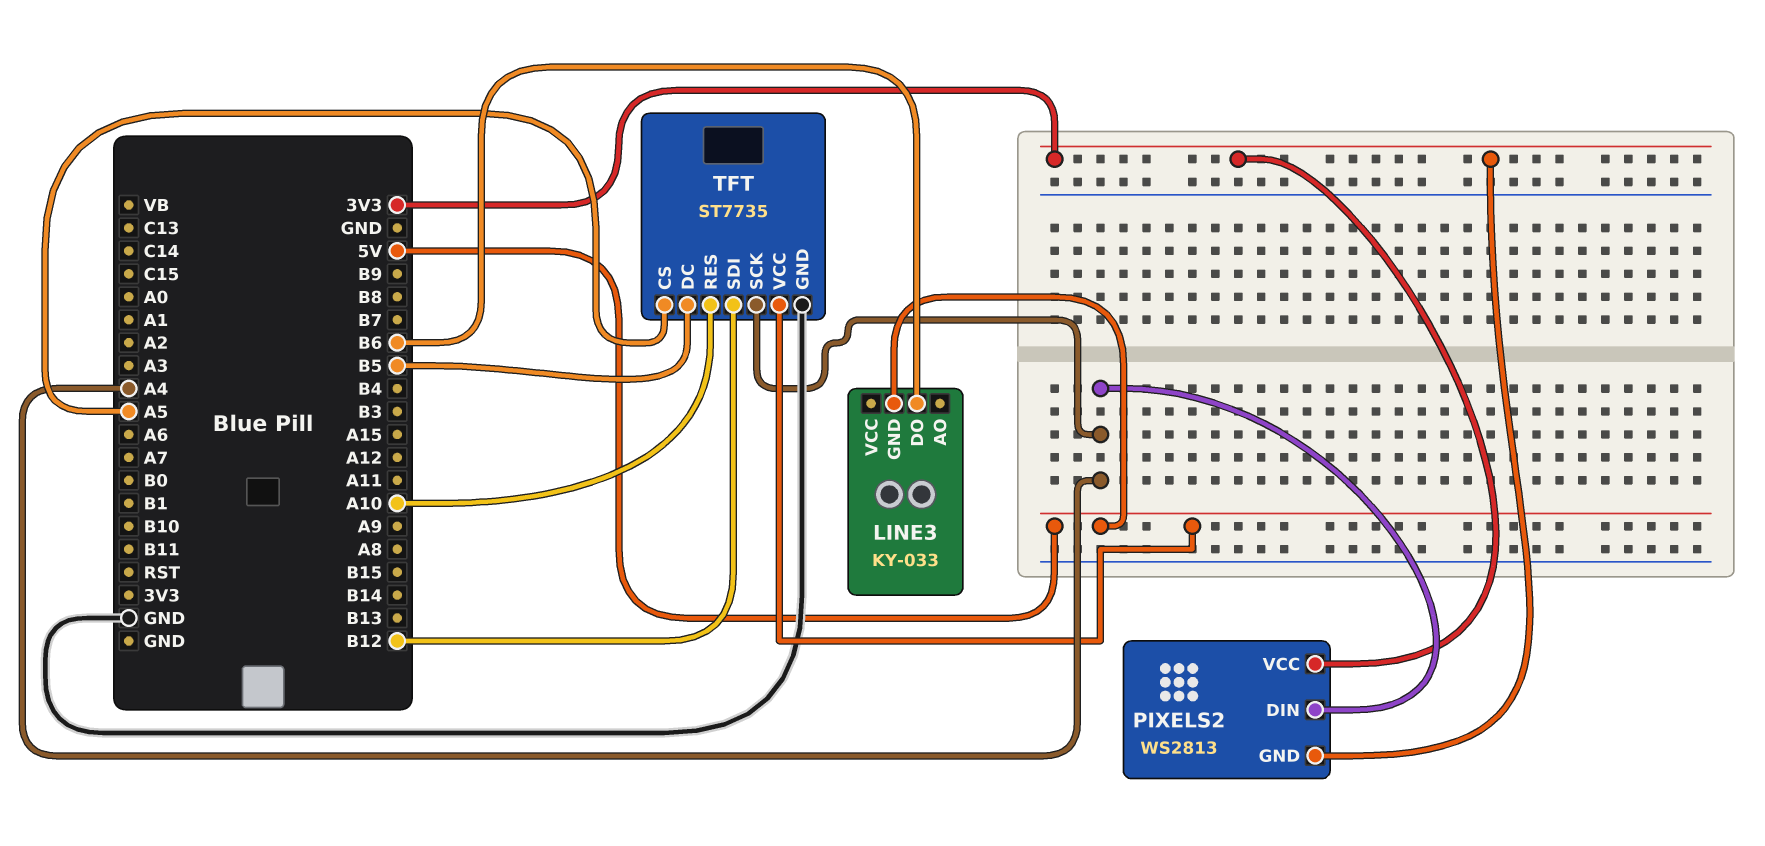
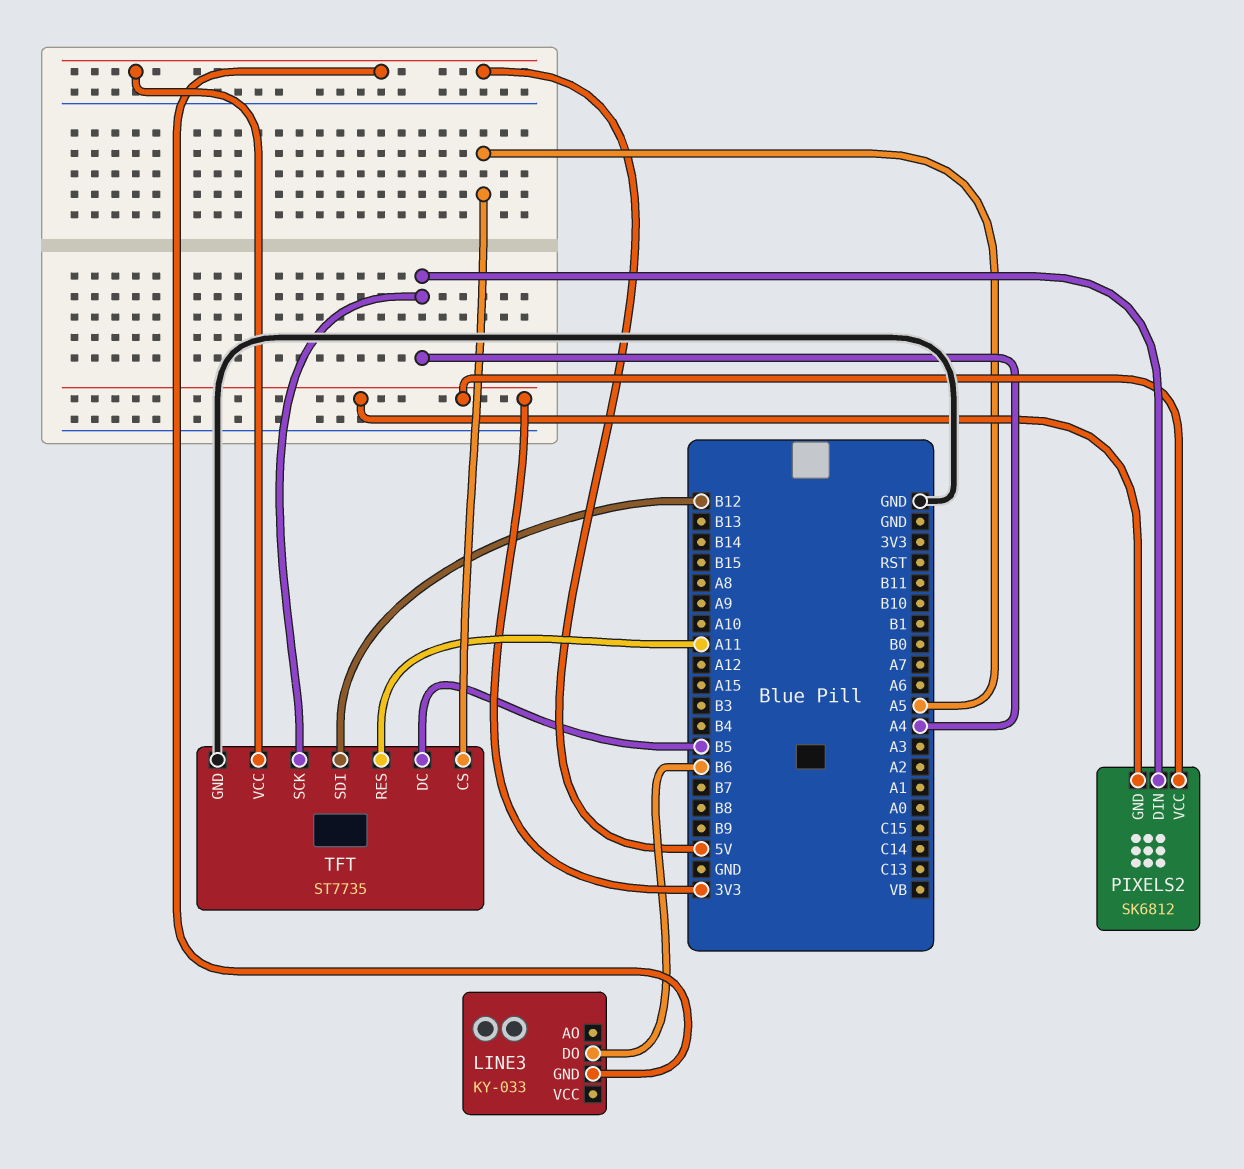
PIXELS2: WS2813 -> SK6812
TFT pin RES: A10 -> A11

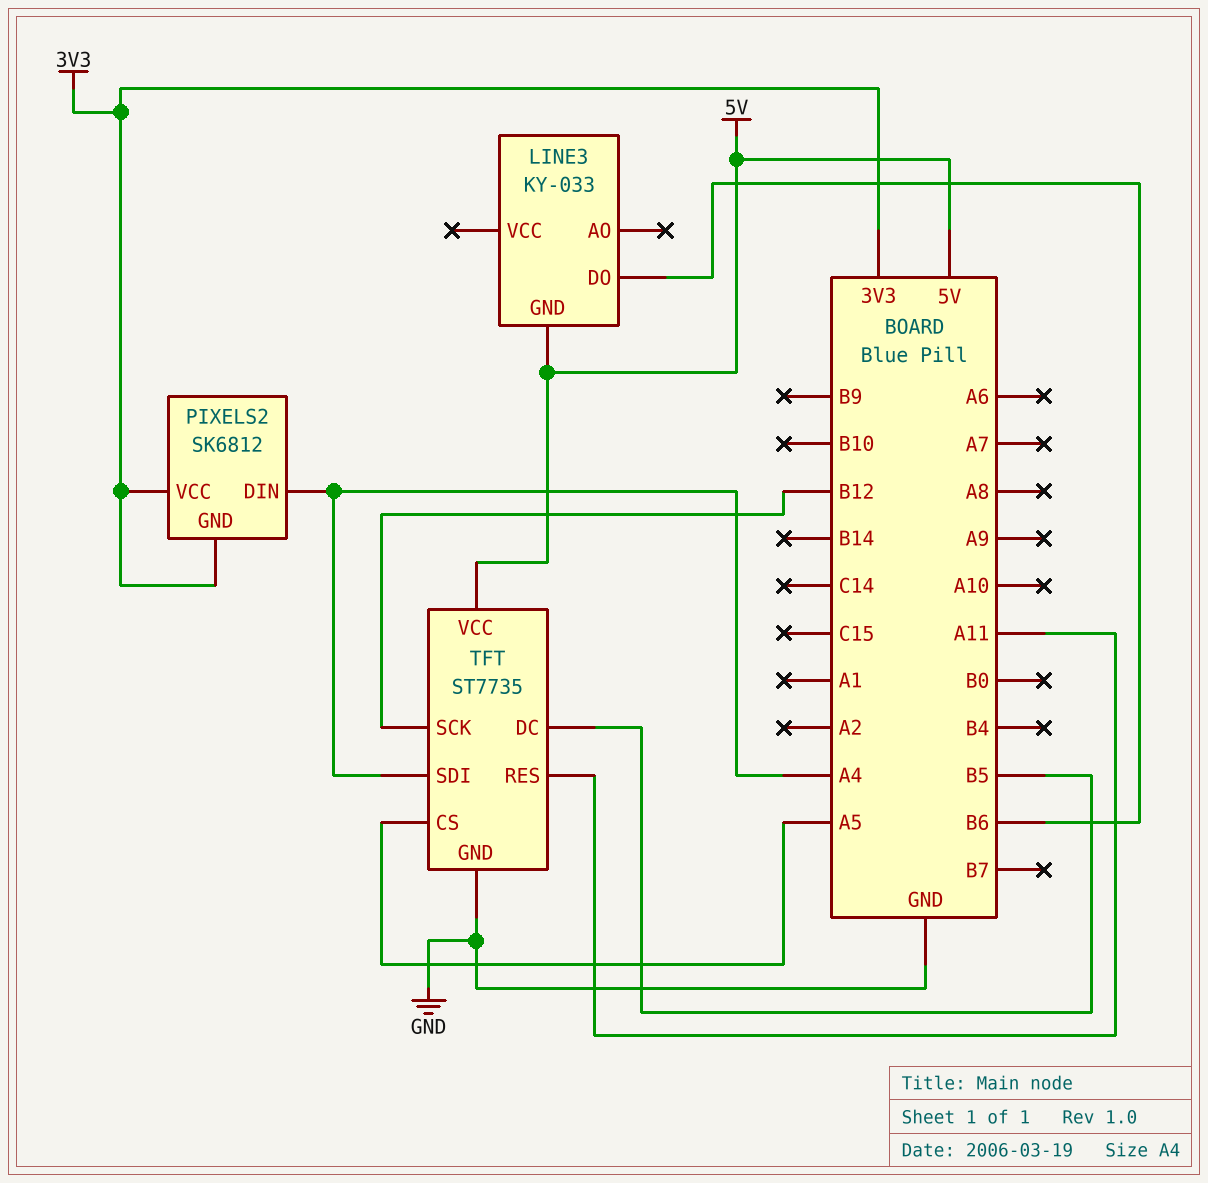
TFT pin SCK: A4 -> B12
TFT pin SDI: B12 -> A4

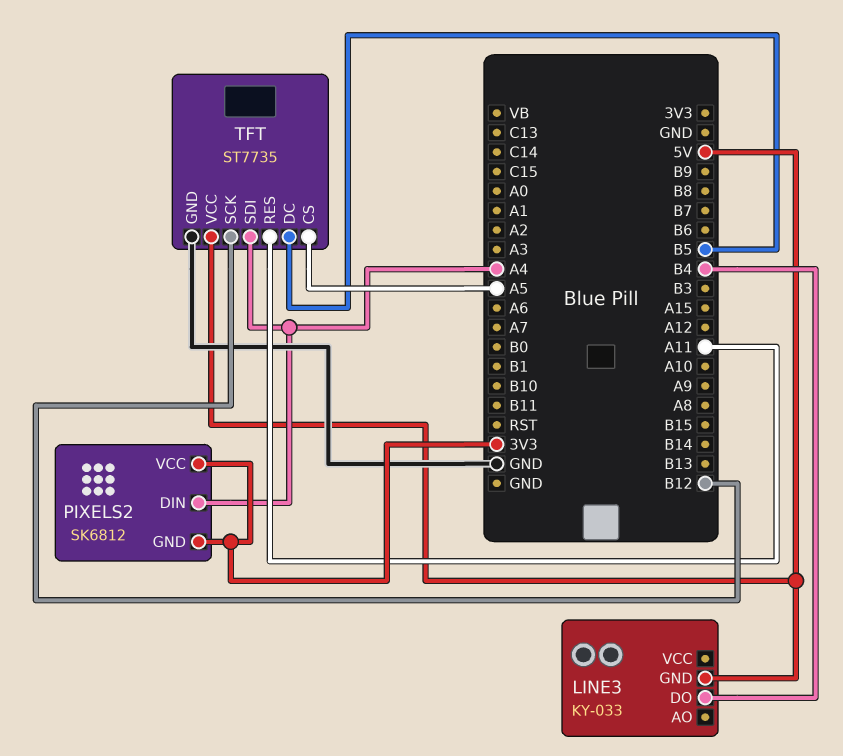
LINE3 pin DO: B6 -> B4

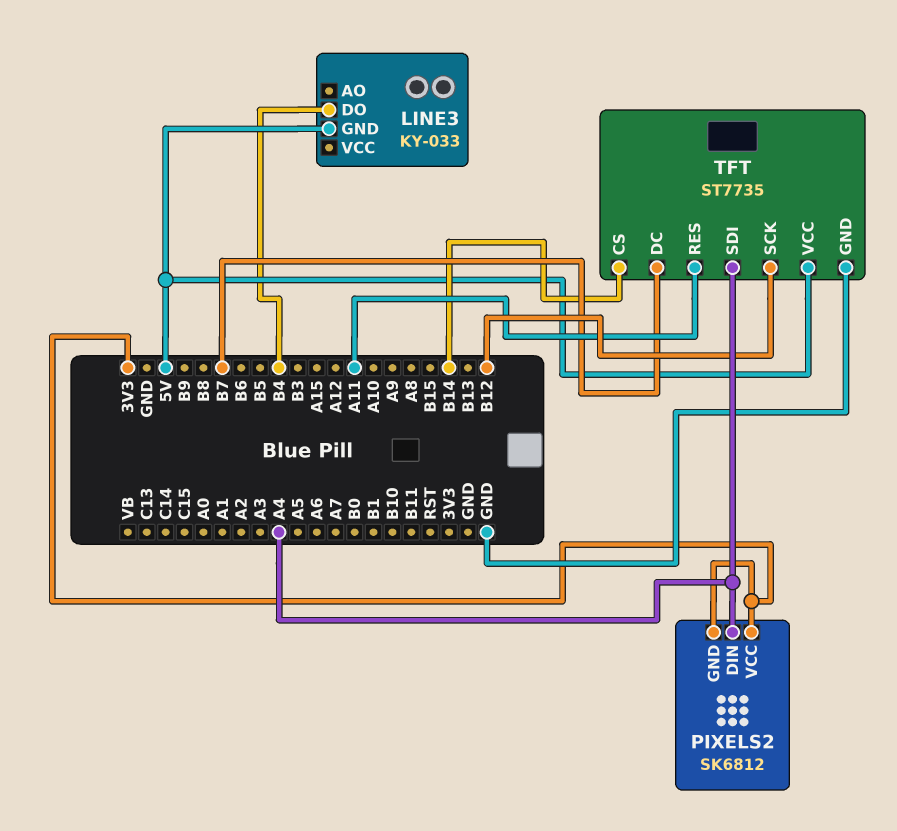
TFT pin CS: A5 -> B14
TFT pin DC: B5 -> B7

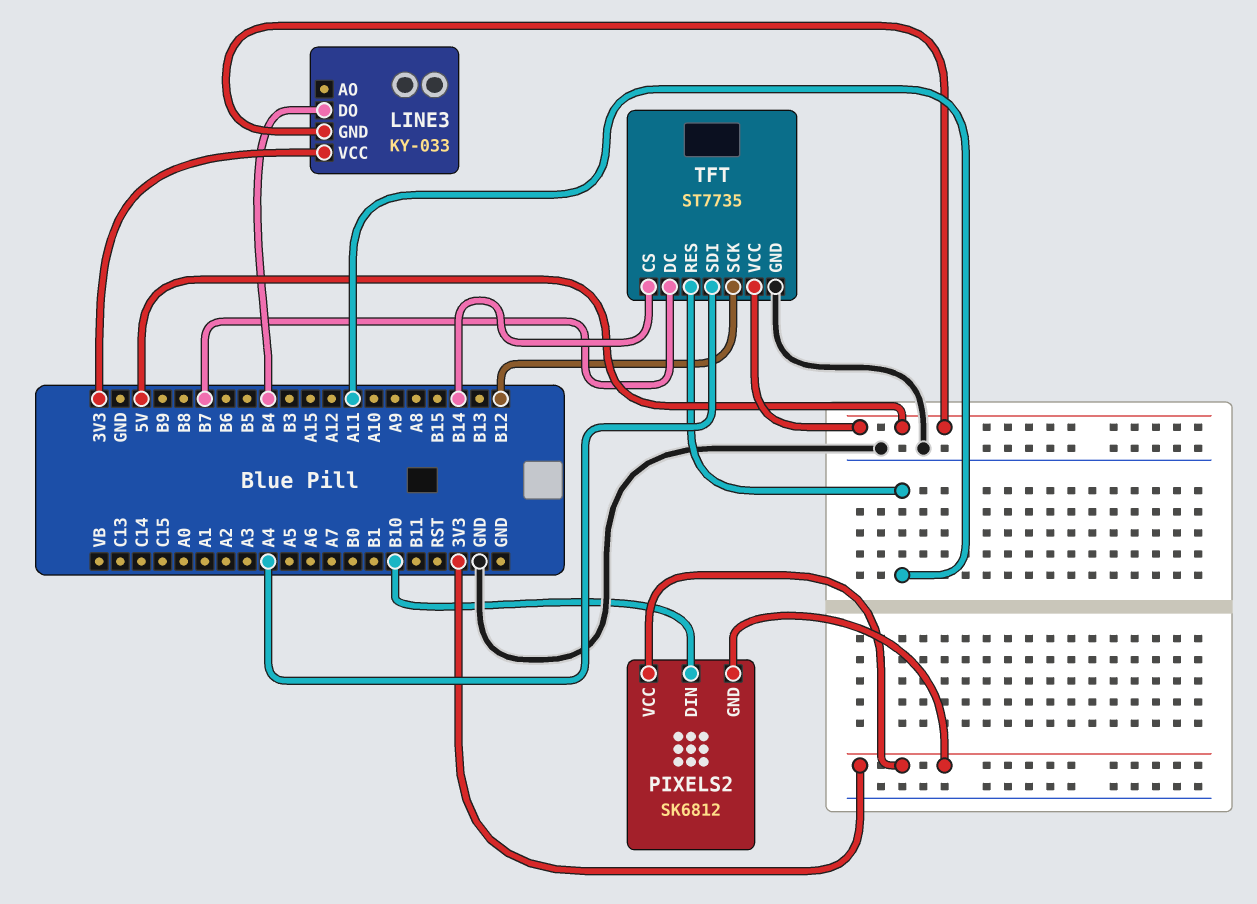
LINE3 pin VCC: none -> 3V3
PIXELS2 pin DIN: A4 -> B10

